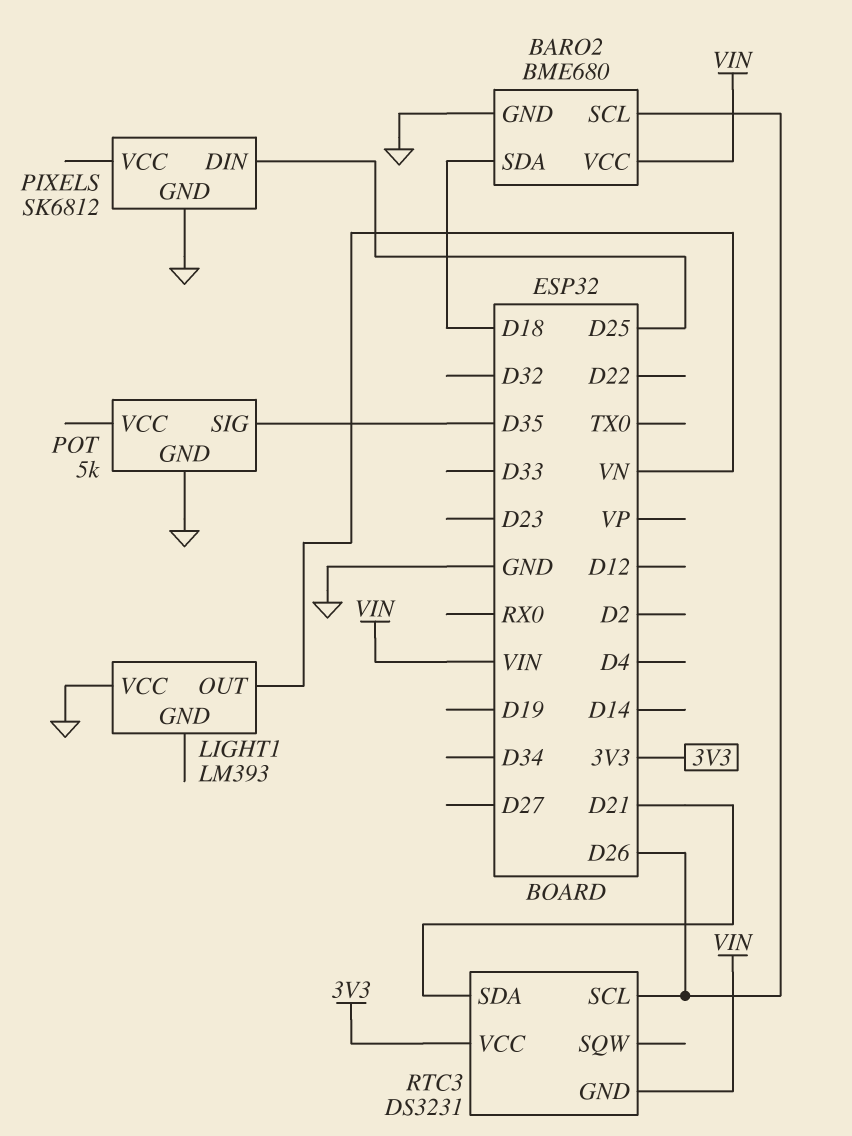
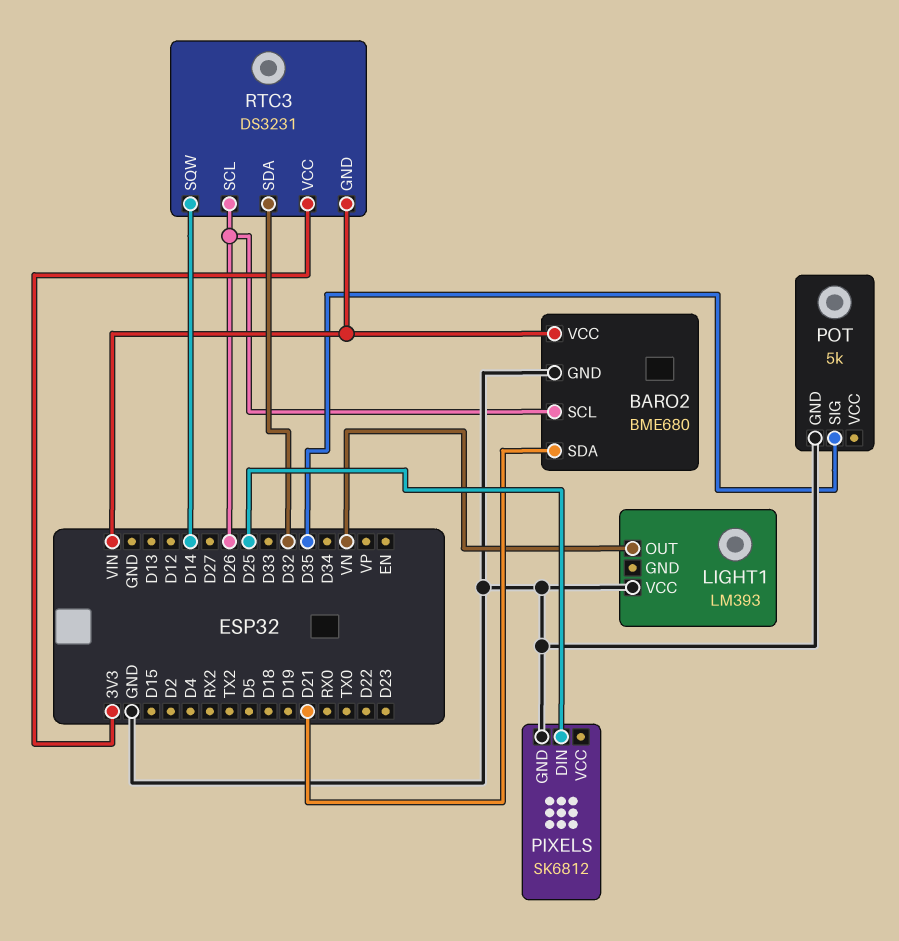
BARO2 pin SDA: D18 -> D21
RTC3 pin SDA: D21 -> D32
RTC3 pin SQW: none -> D14

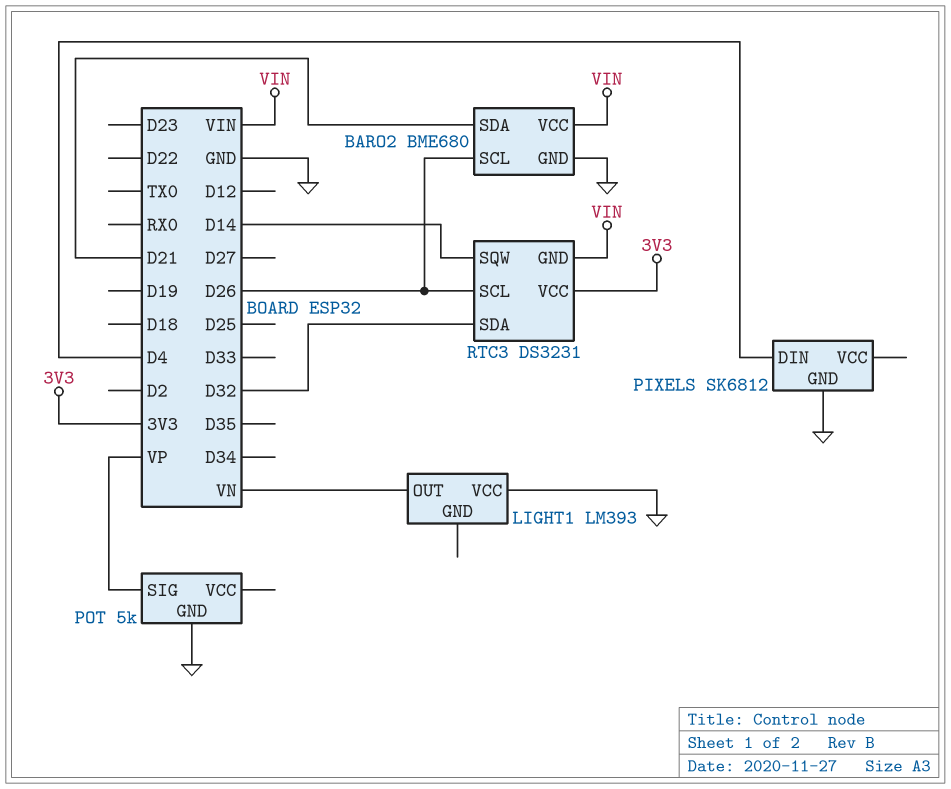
PIXELS pin DIN: D25 -> D4
POT pin SIG: D35 -> VP

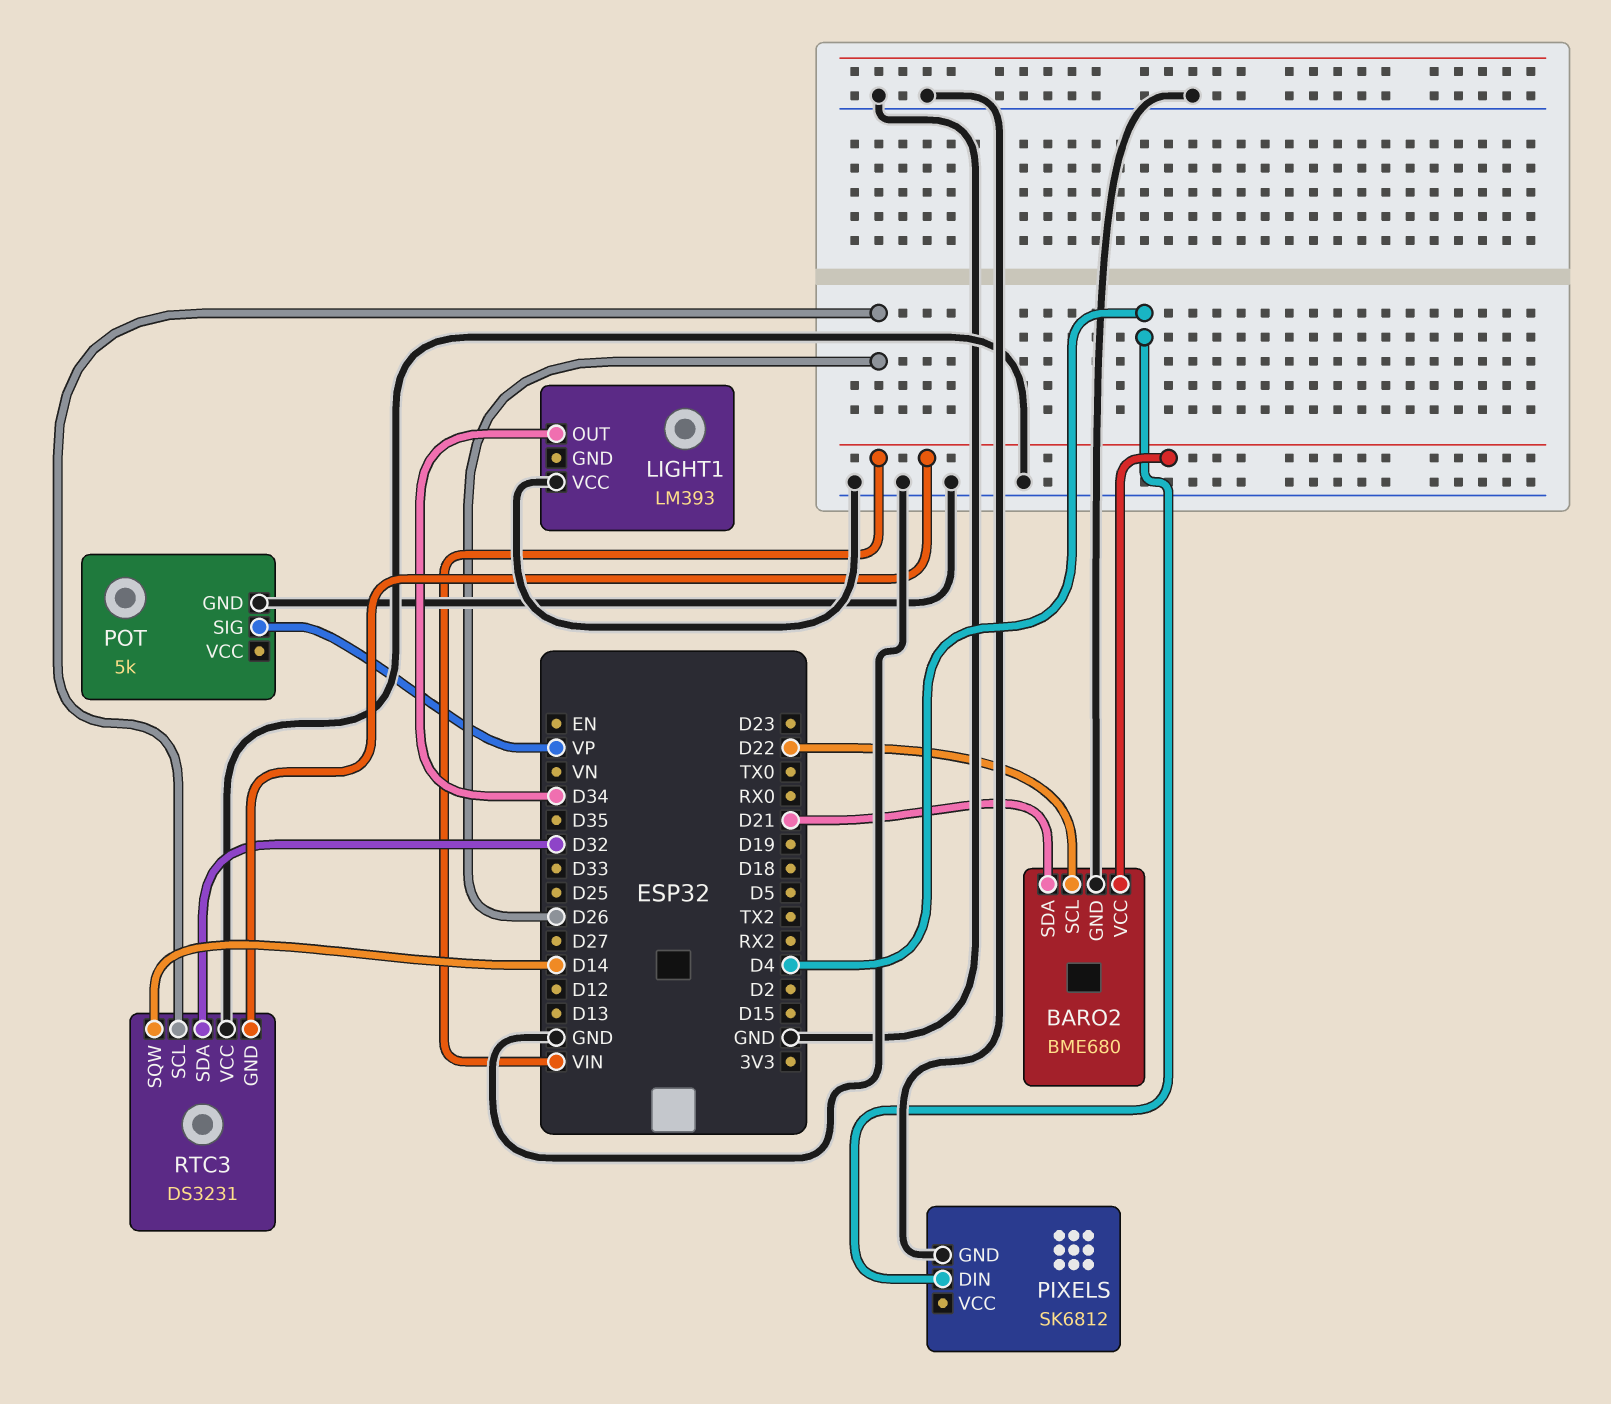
BARO2 pin SCL: D26 -> D22
LIGHT1 pin OUT: VN -> D34
RTC3 pin VCC: 3V3 -> GND

